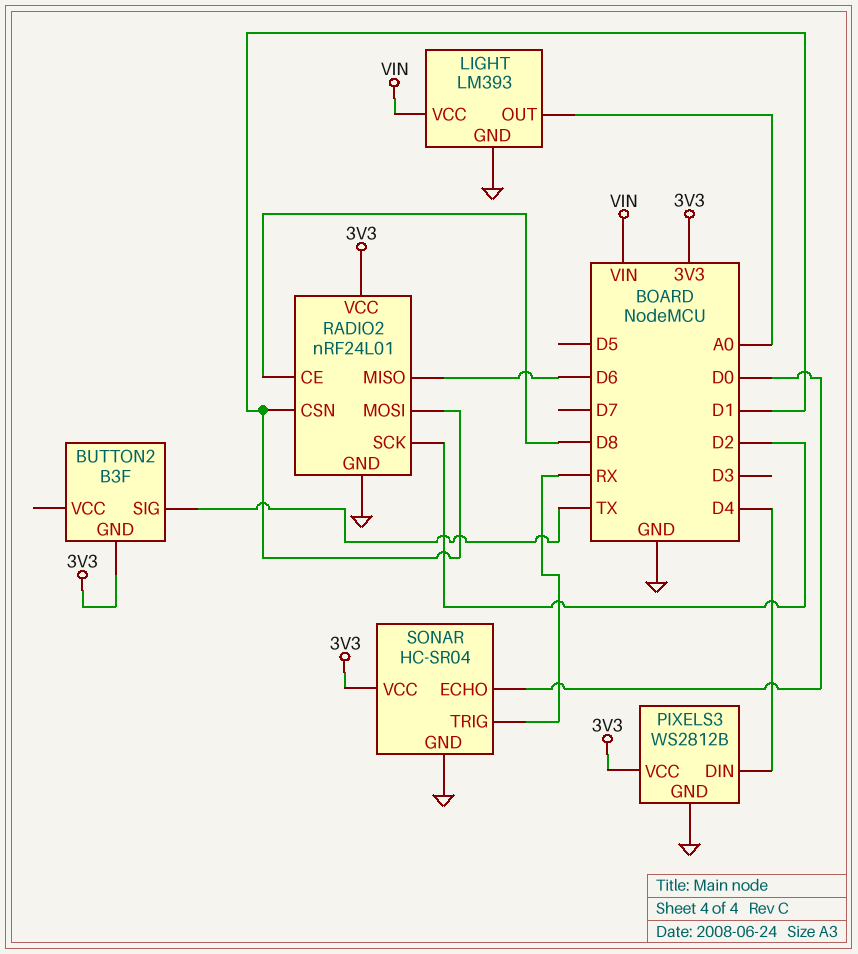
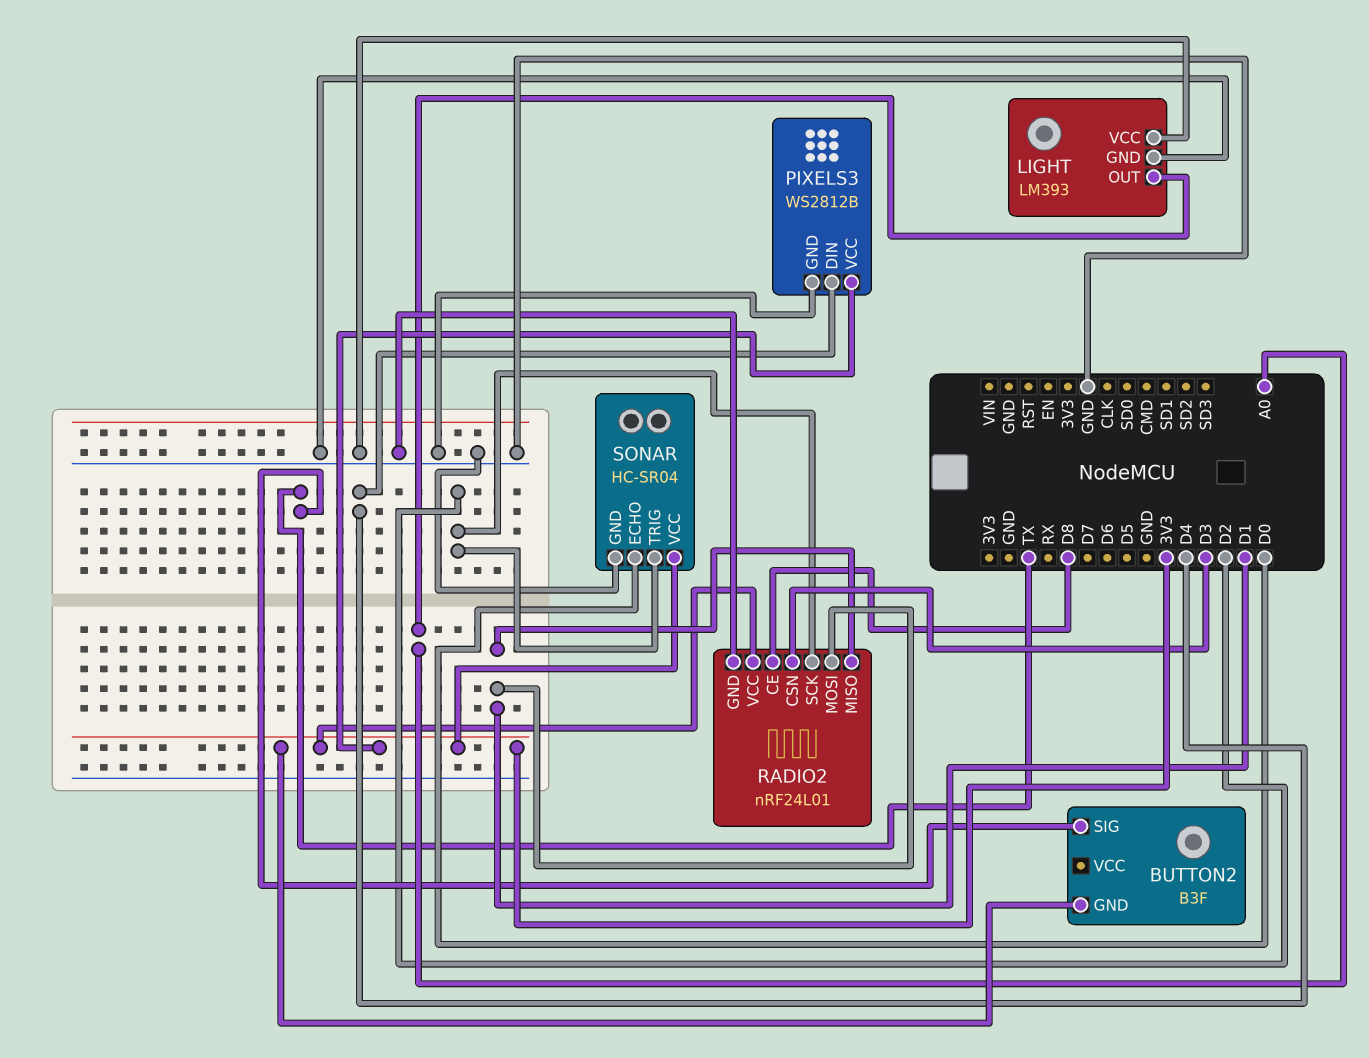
LIGHT pin VCC: VIN -> GND
RADIO2 pin CSN: D1 -> D3
RADIO2 pin MISO: D6 -> D1
SONAR pin TRIG: RX -> D2

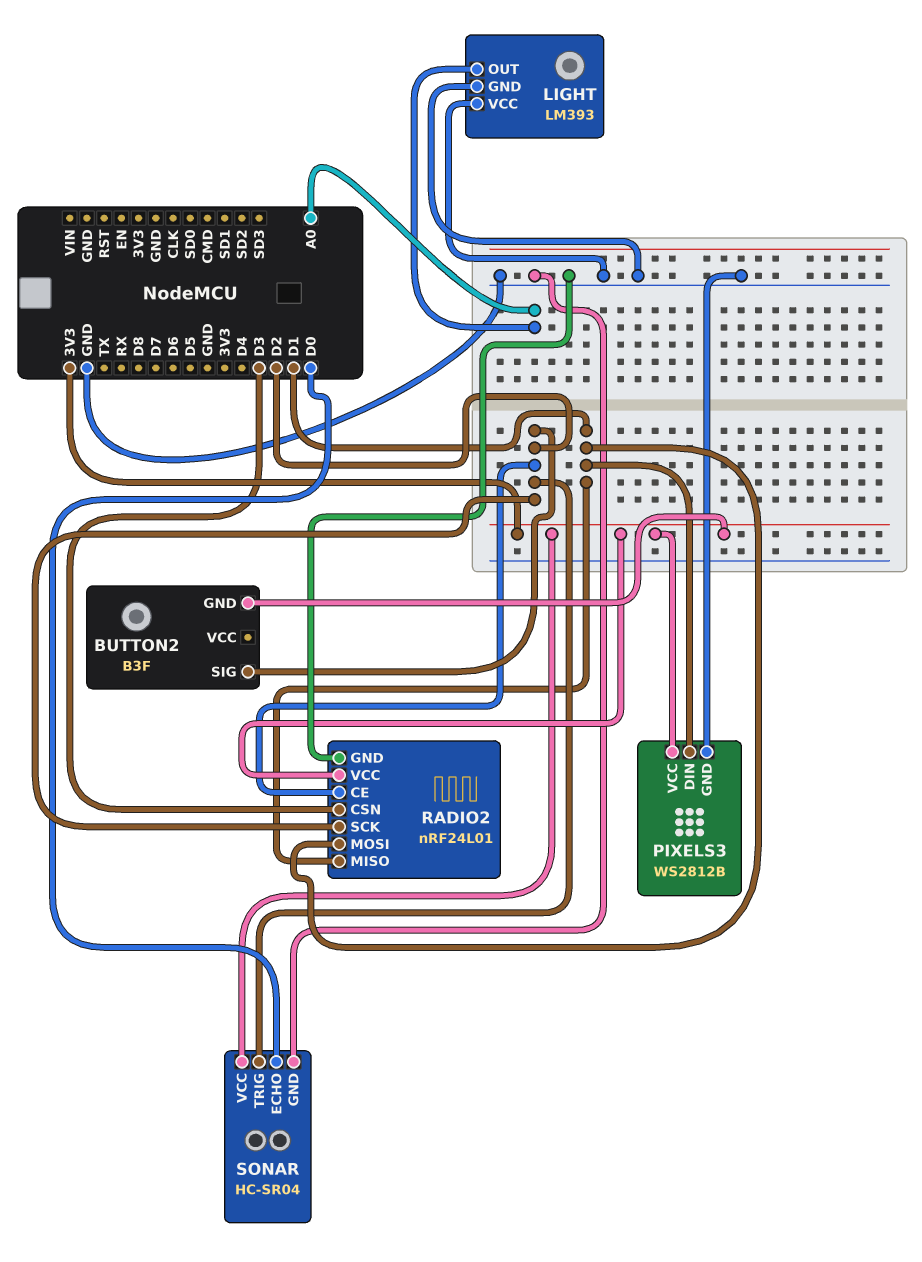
BUTTON2 pin SIG: TX -> D2
PIXELS3 pin DIN: D4 -> D1
RADIO2 pin CE: D8 -> D2

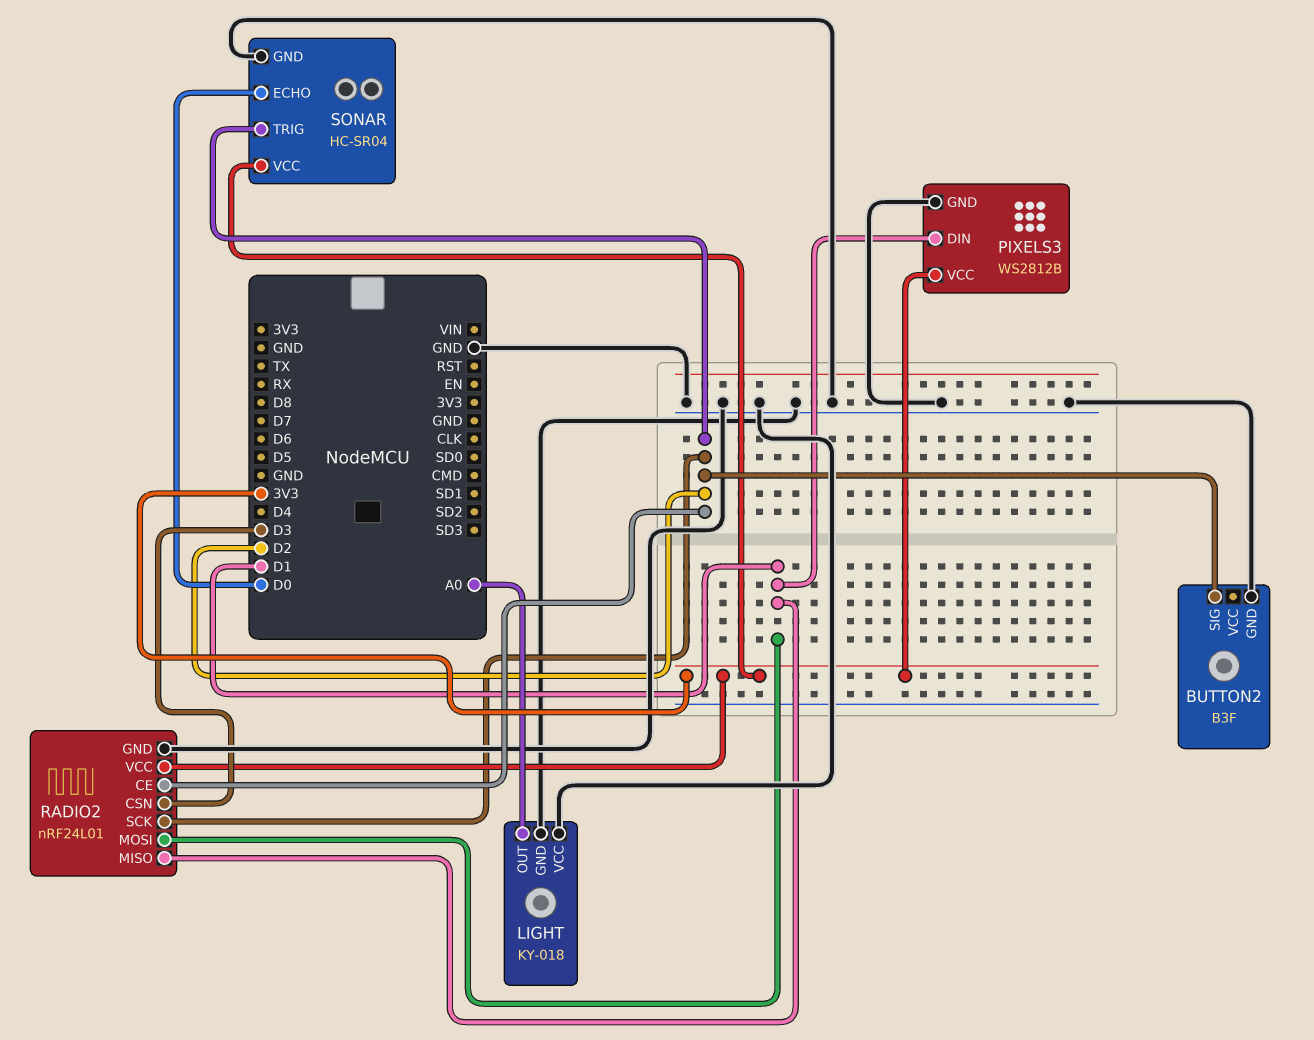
BUTTON2 pin GND: 3V3 -> GND
LIGHT: LM393 -> KY-018

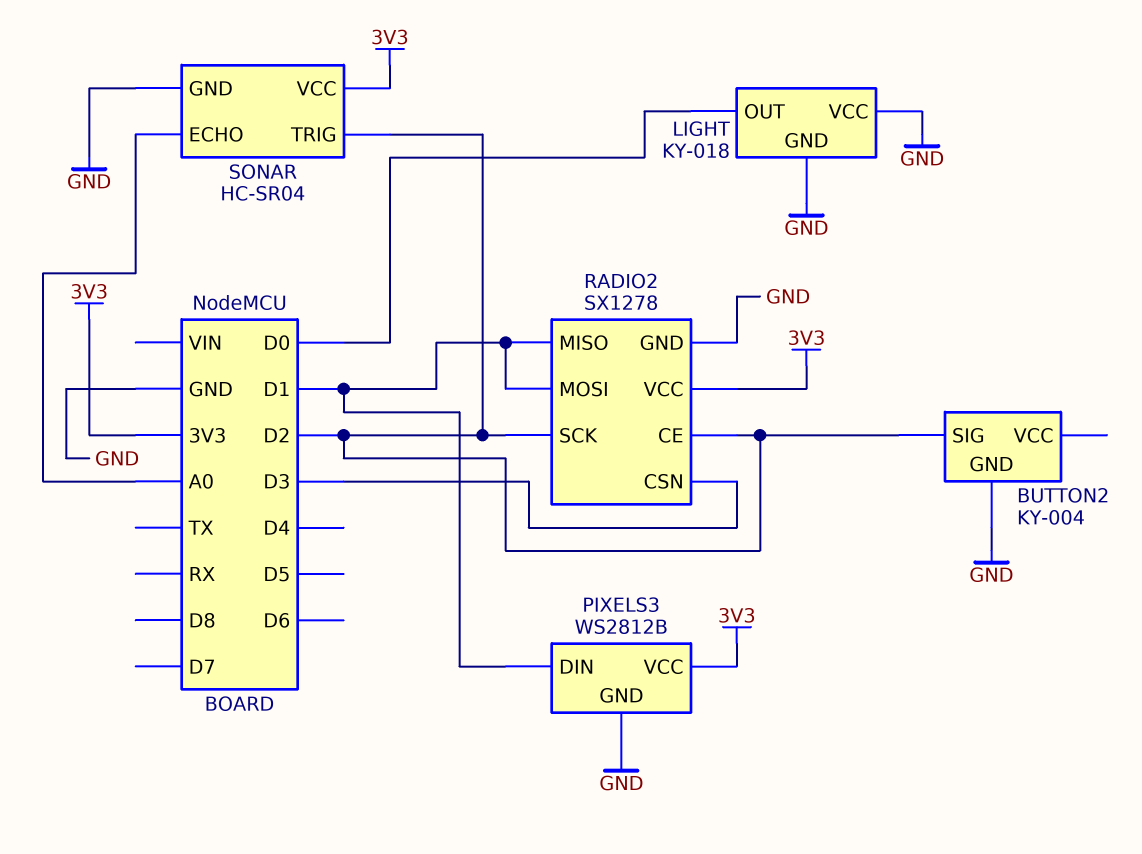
BUTTON2: B3F -> KY-004
LIGHT pin OUT: A0 -> D0
RADIO2: nRF24L01 -> SX1278
SONAR pin ECHO: D0 -> A0

